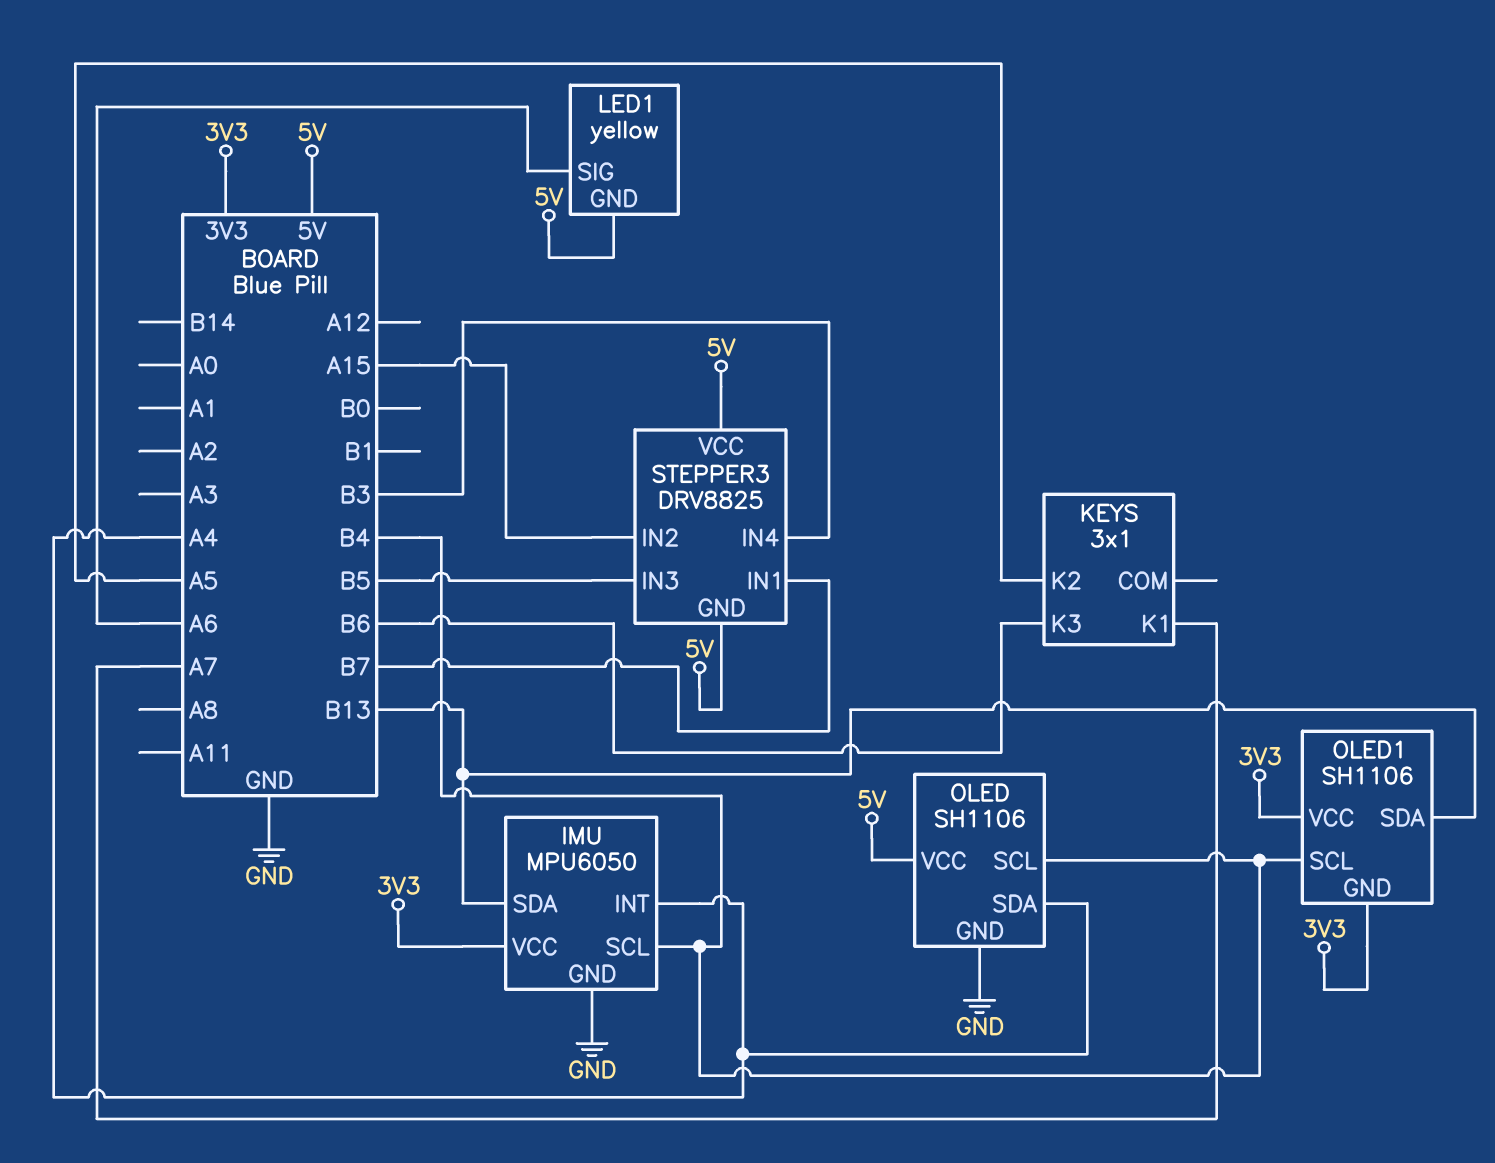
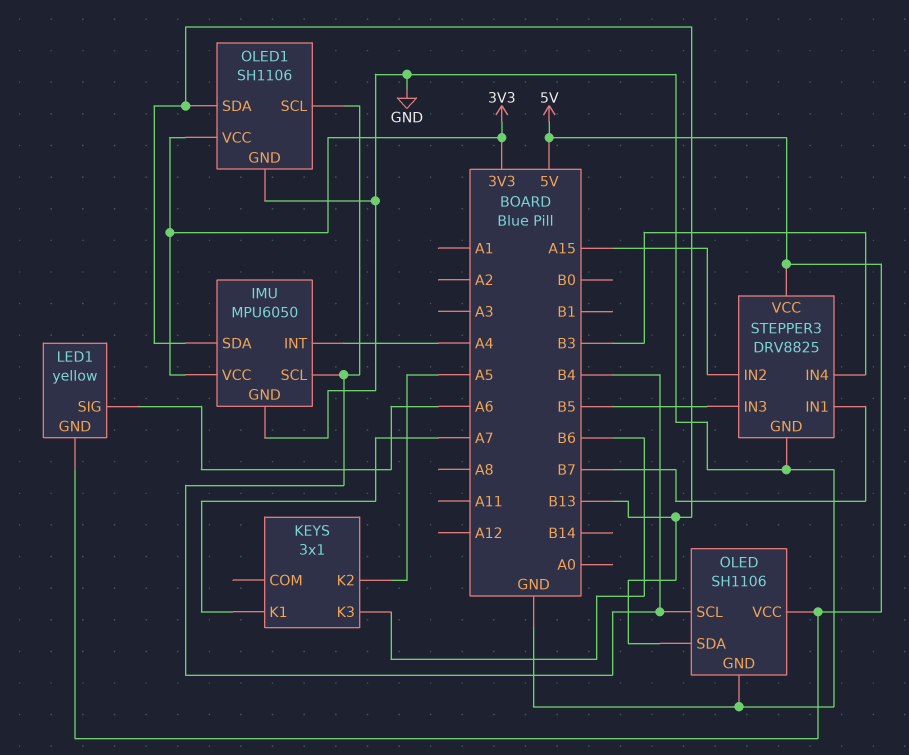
OLED pin SDA: A4 -> B13
OLED1 pin GND: 3V3 -> GND
STEPPER3 pin GND: 5V -> GND

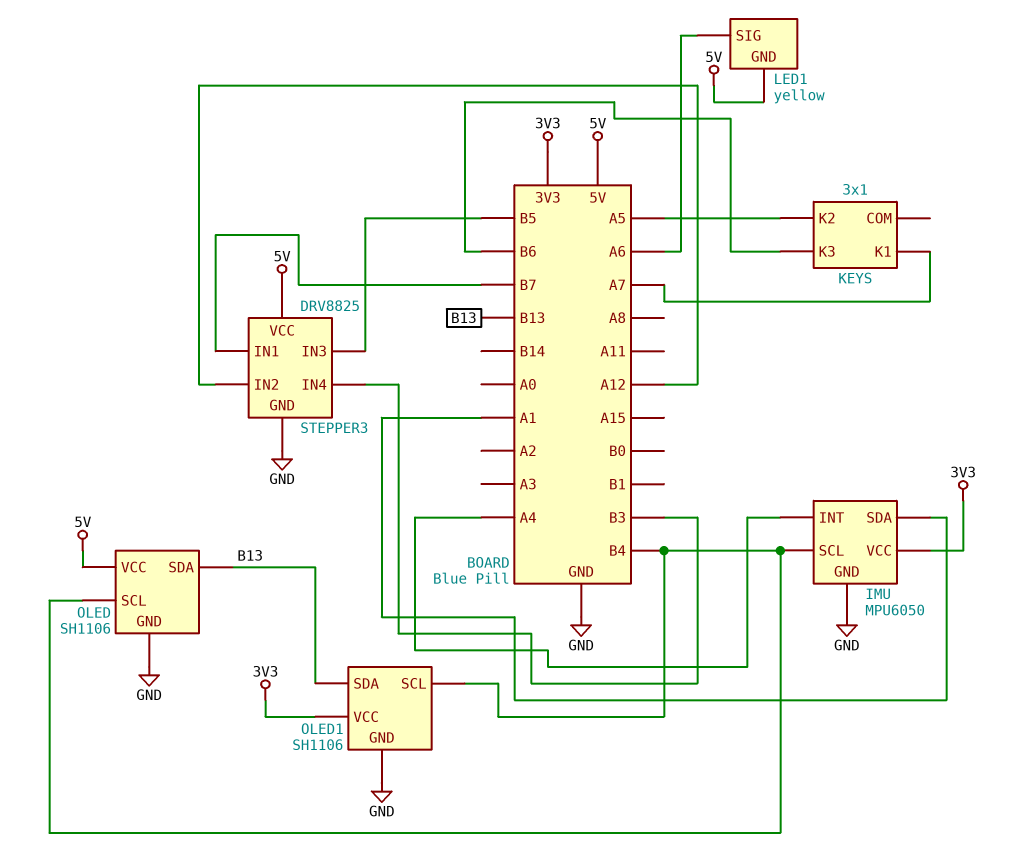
IMU pin SDA: B13 -> A1
STEPPER3 pin IN2: A15 -> A12

